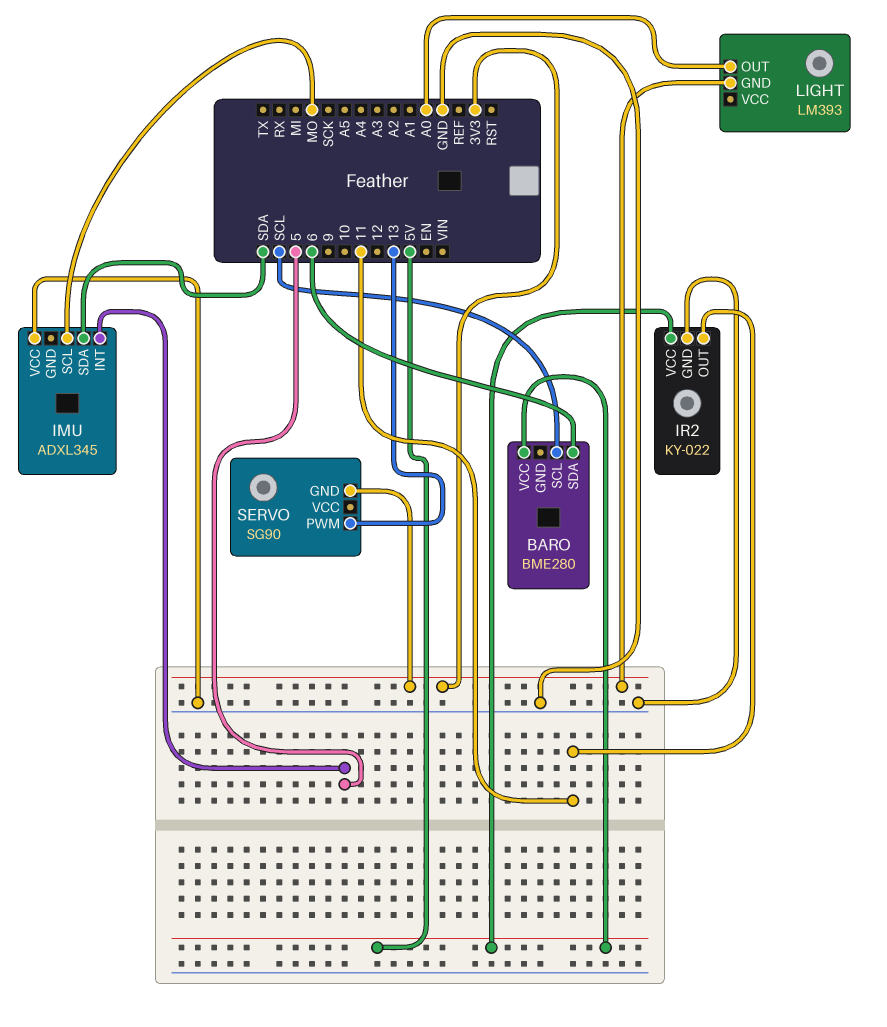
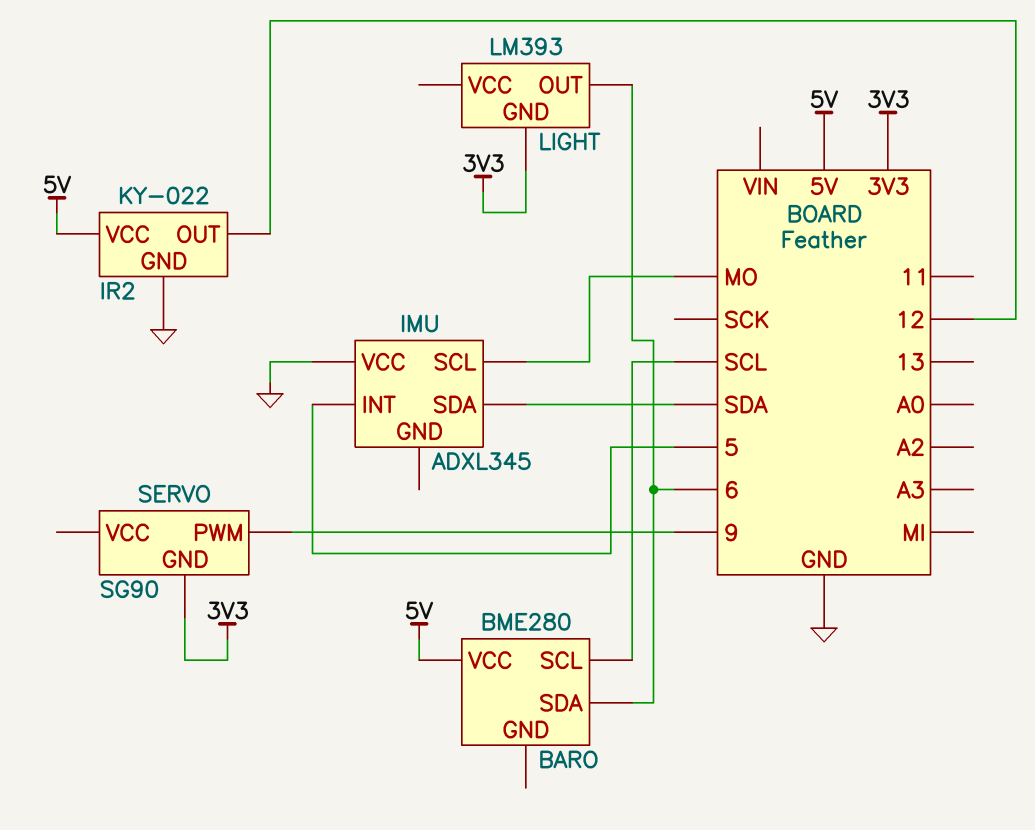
IR2 pin OUT: 11 -> 12
LIGHT pin OUT: A0 -> 6
SERVO pin PWM: 13 -> 9

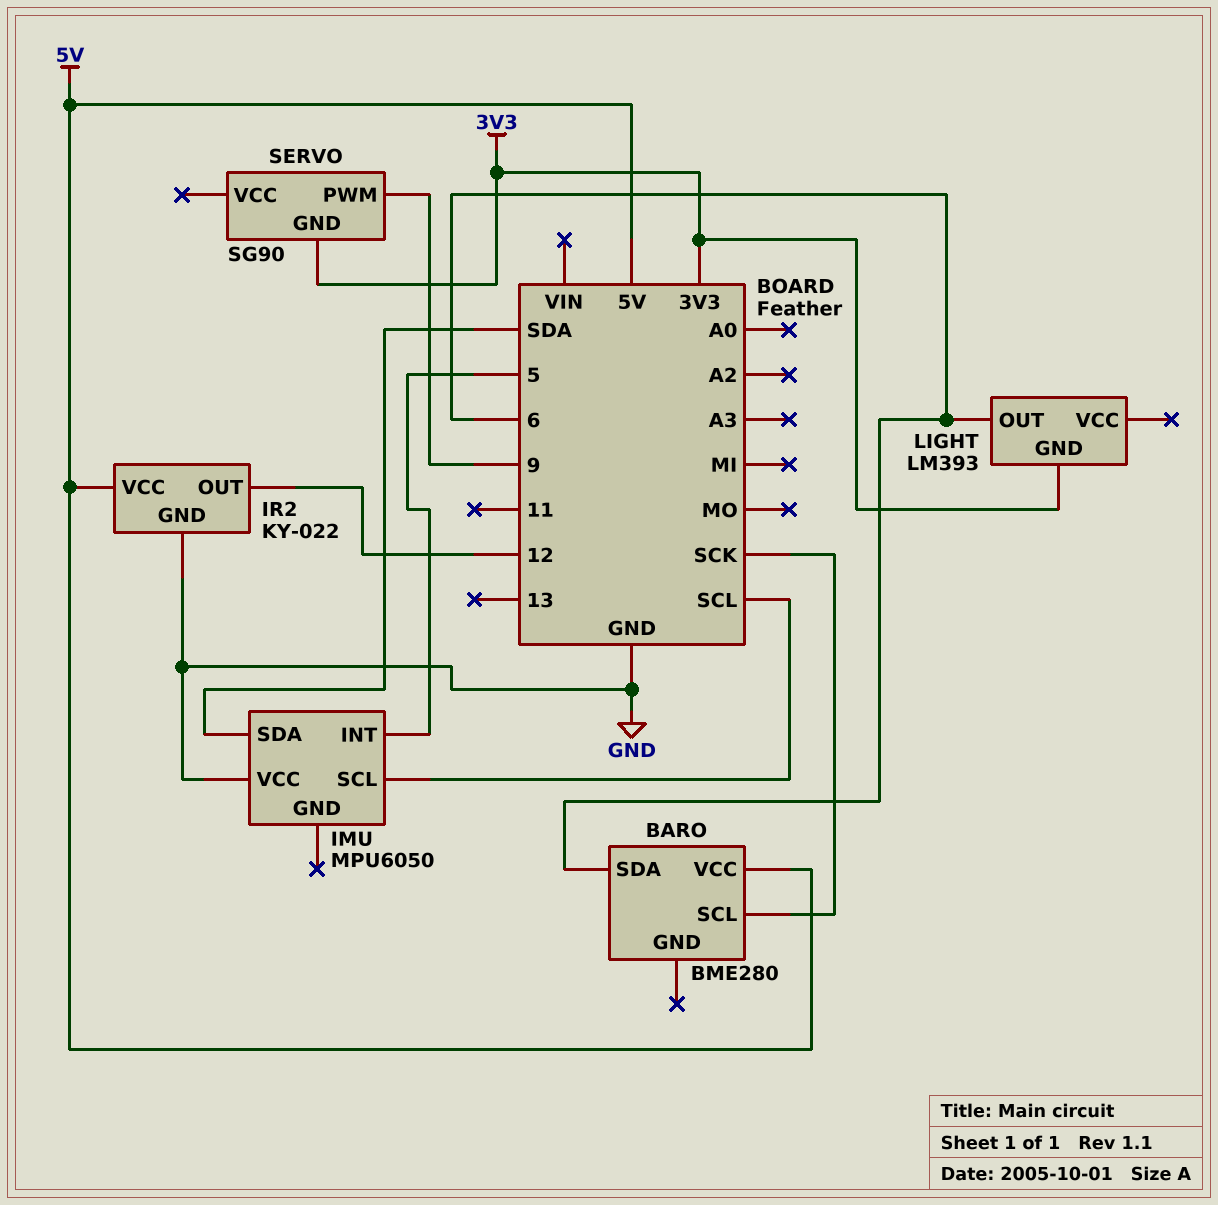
BARO pin SCL: SCL -> SCK
IMU: ADXL345 -> MPU6050
IMU pin SCL: MO -> SCL

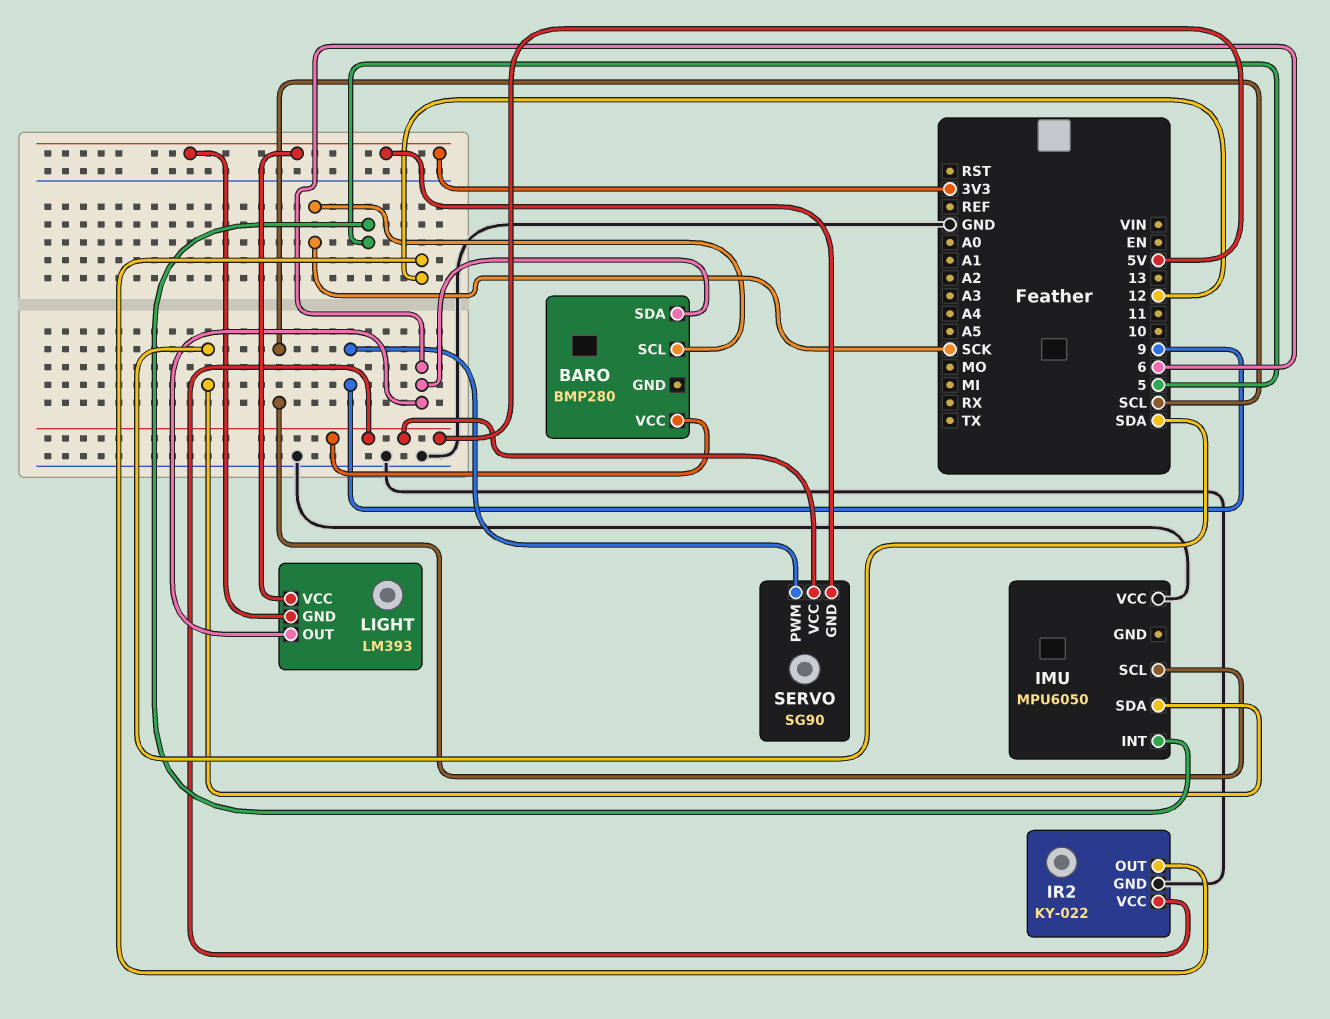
BARO: BME280 -> BMP280
LIGHT pin VCC: none -> 3V3
SERVO pin VCC: none -> 5V

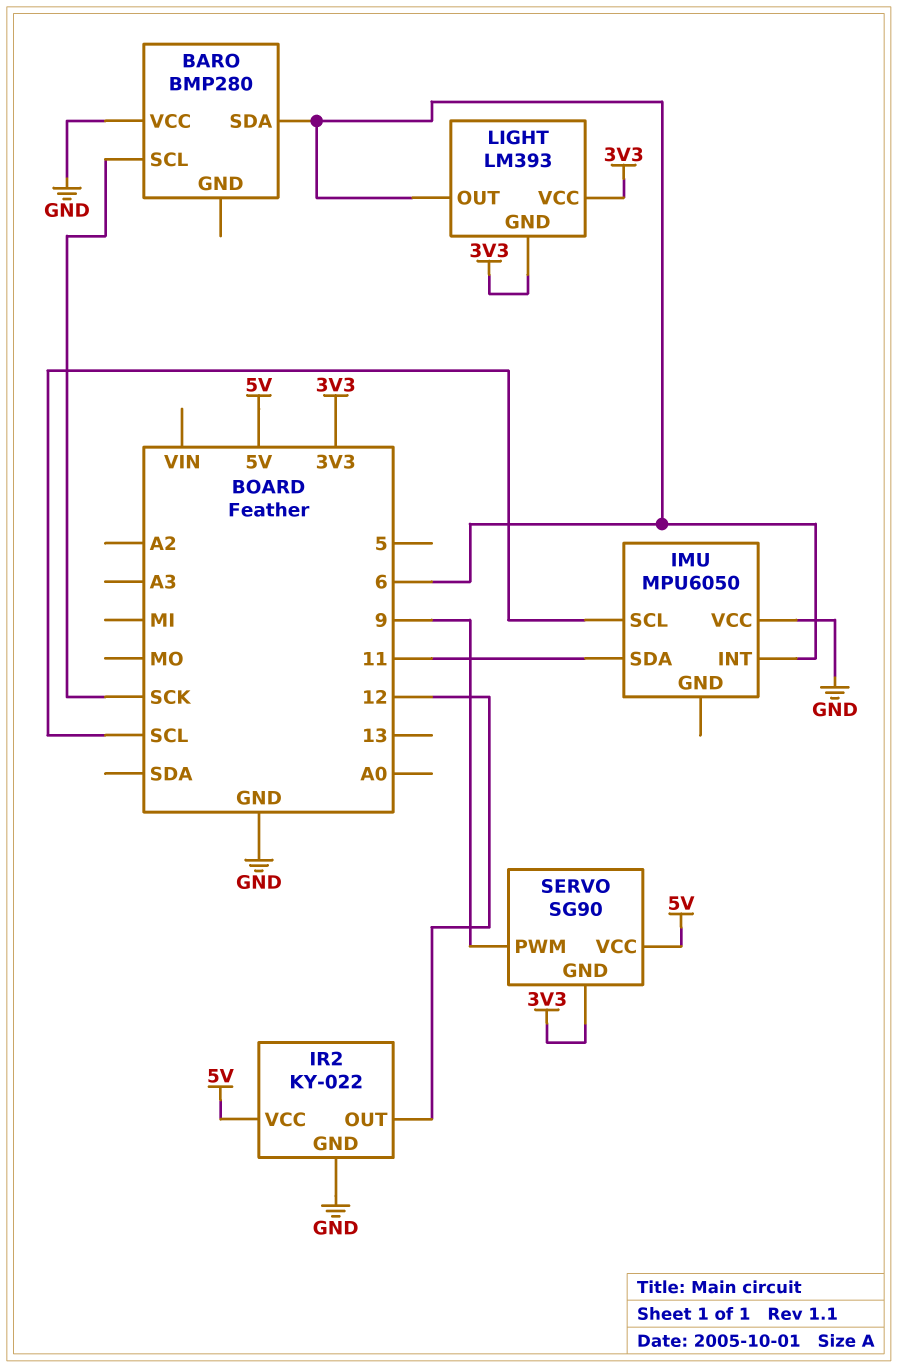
BARO pin VCC: 5V -> GND
IMU pin INT: 5 -> 6
IMU pin SDA: SDA -> 11

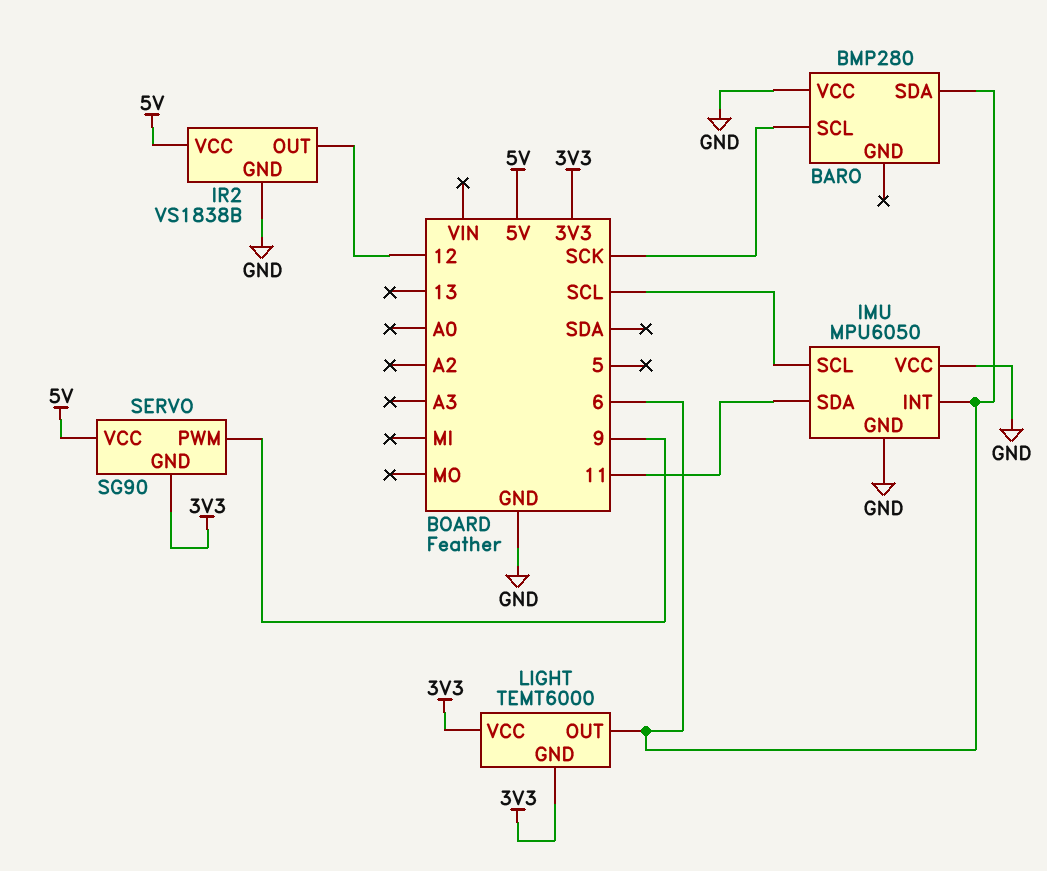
IMU pin GND: none -> GND
IR2: KY-022 -> VS1838B
LIGHT: LM393 -> TEMT6000

